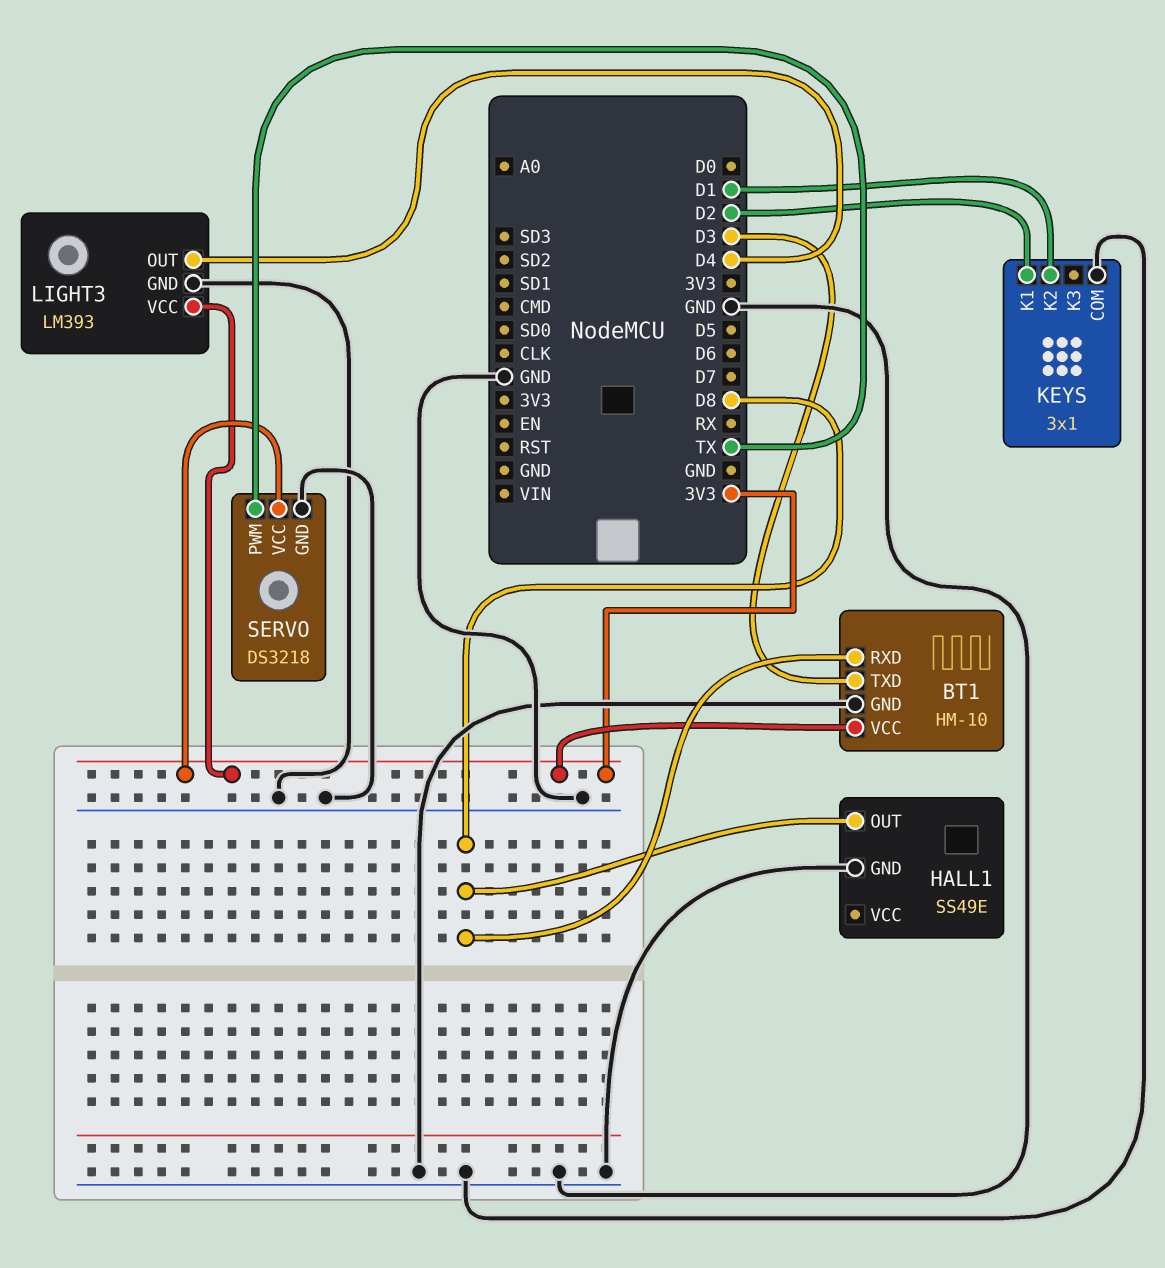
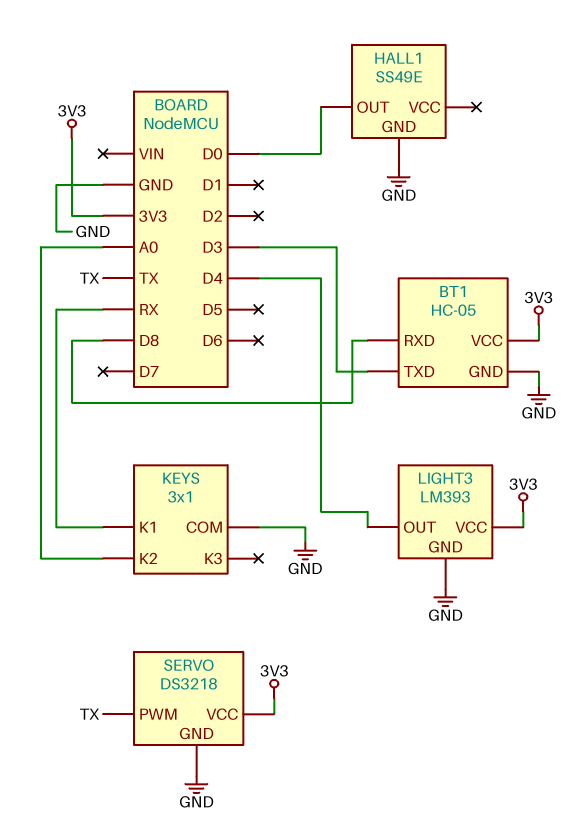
BT1: HM-10 -> HC-05
HALL1 pin OUT: D8 -> D0
KEYS pin K1: D2 -> RX
KEYS pin K2: D1 -> A0

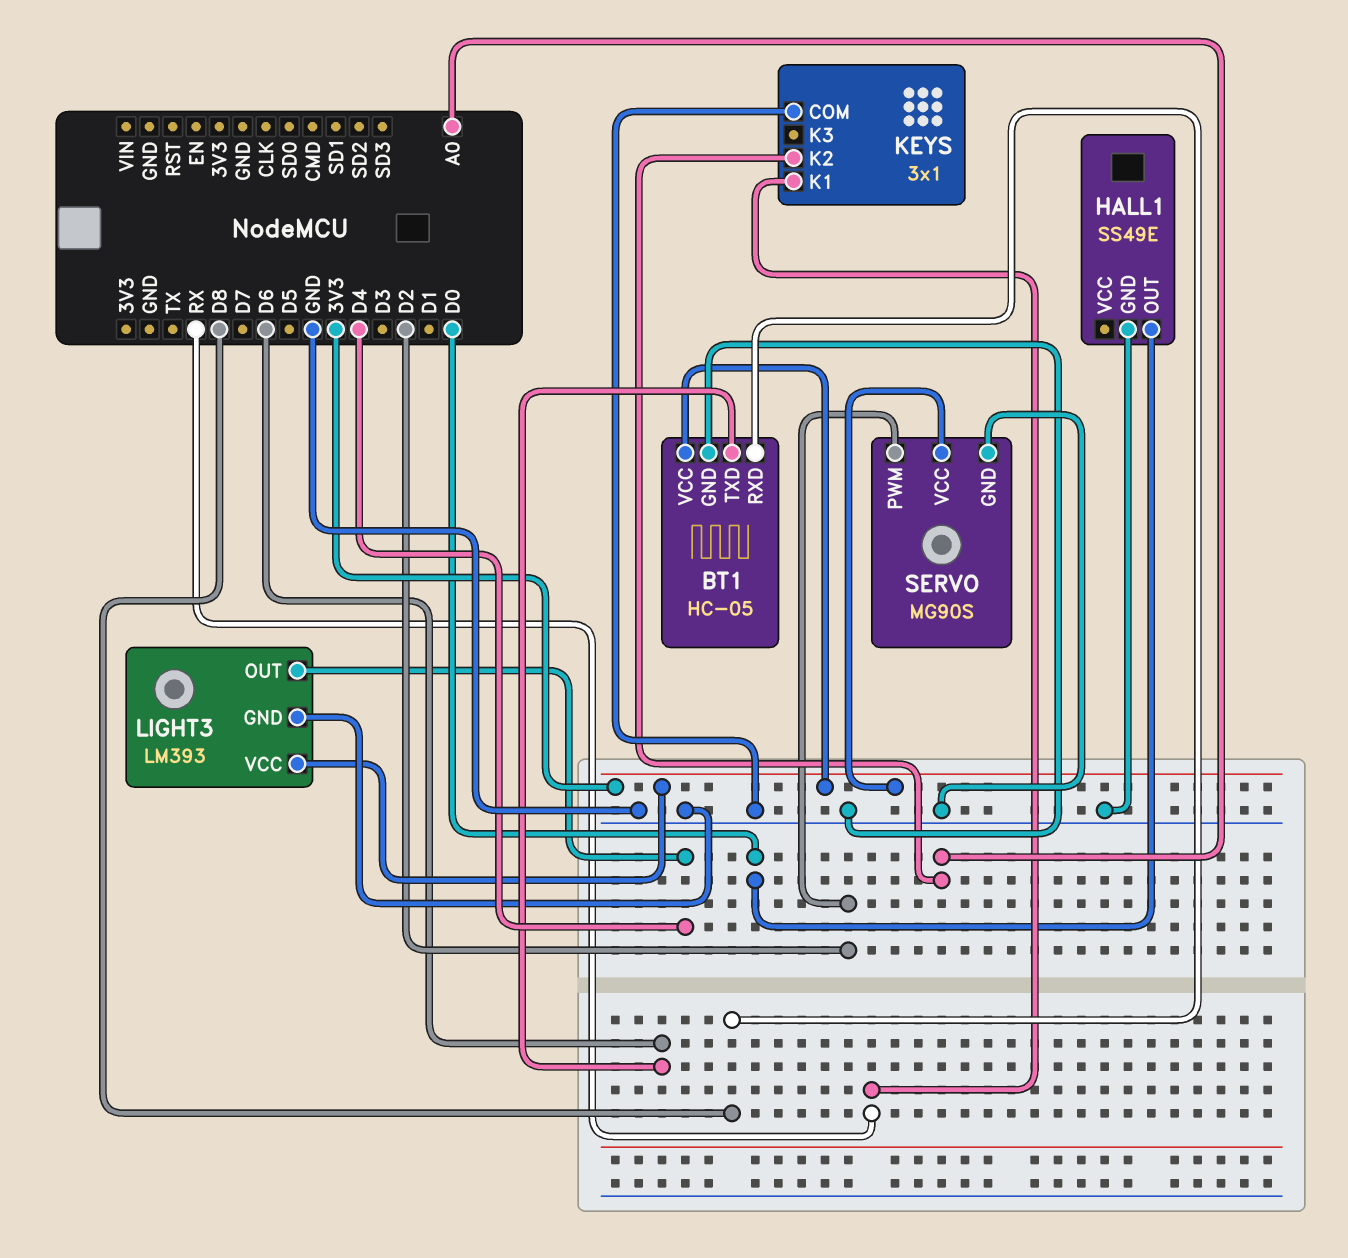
BT1 pin TXD: D3 -> D6
SERVO: DS3218 -> MG90S
SERVO pin PWM: TX -> D2

